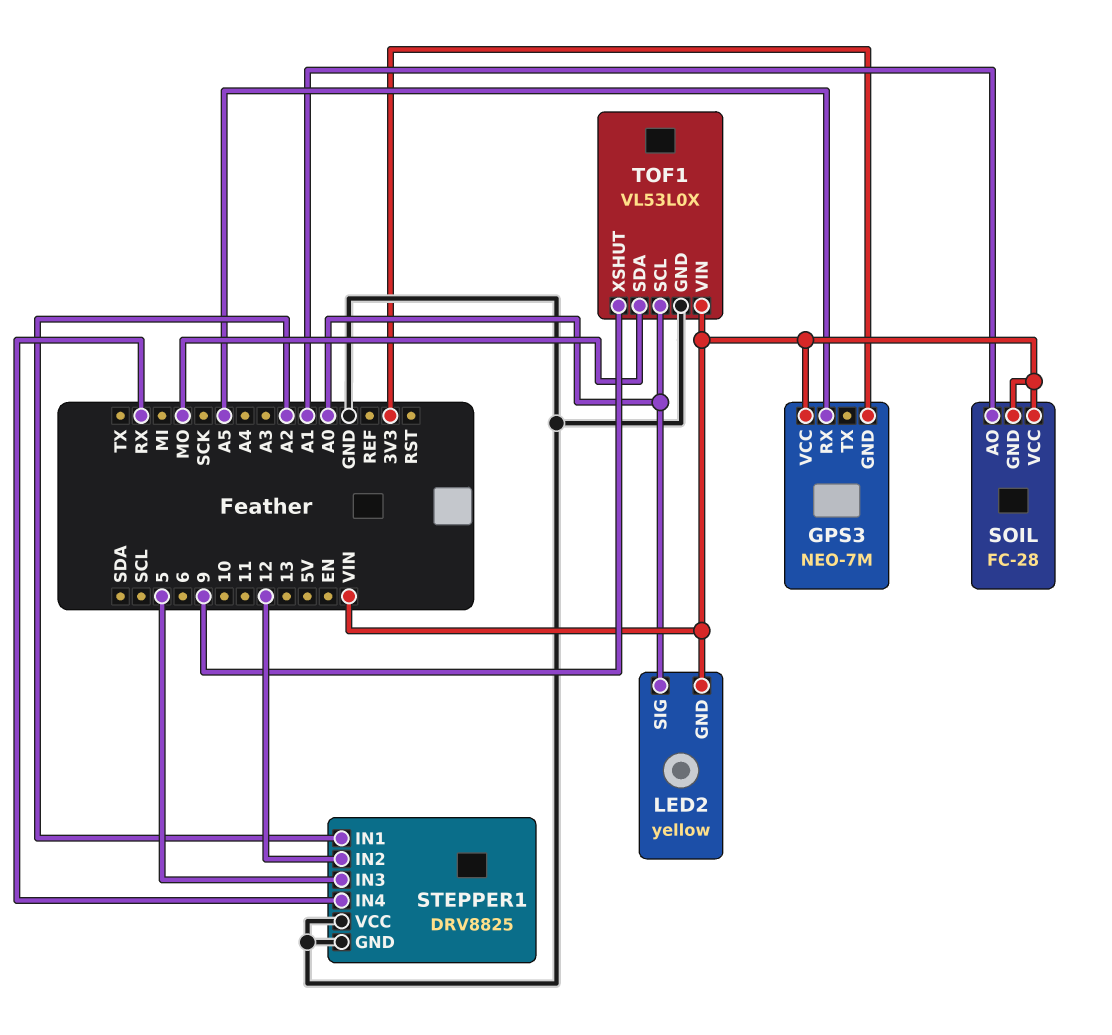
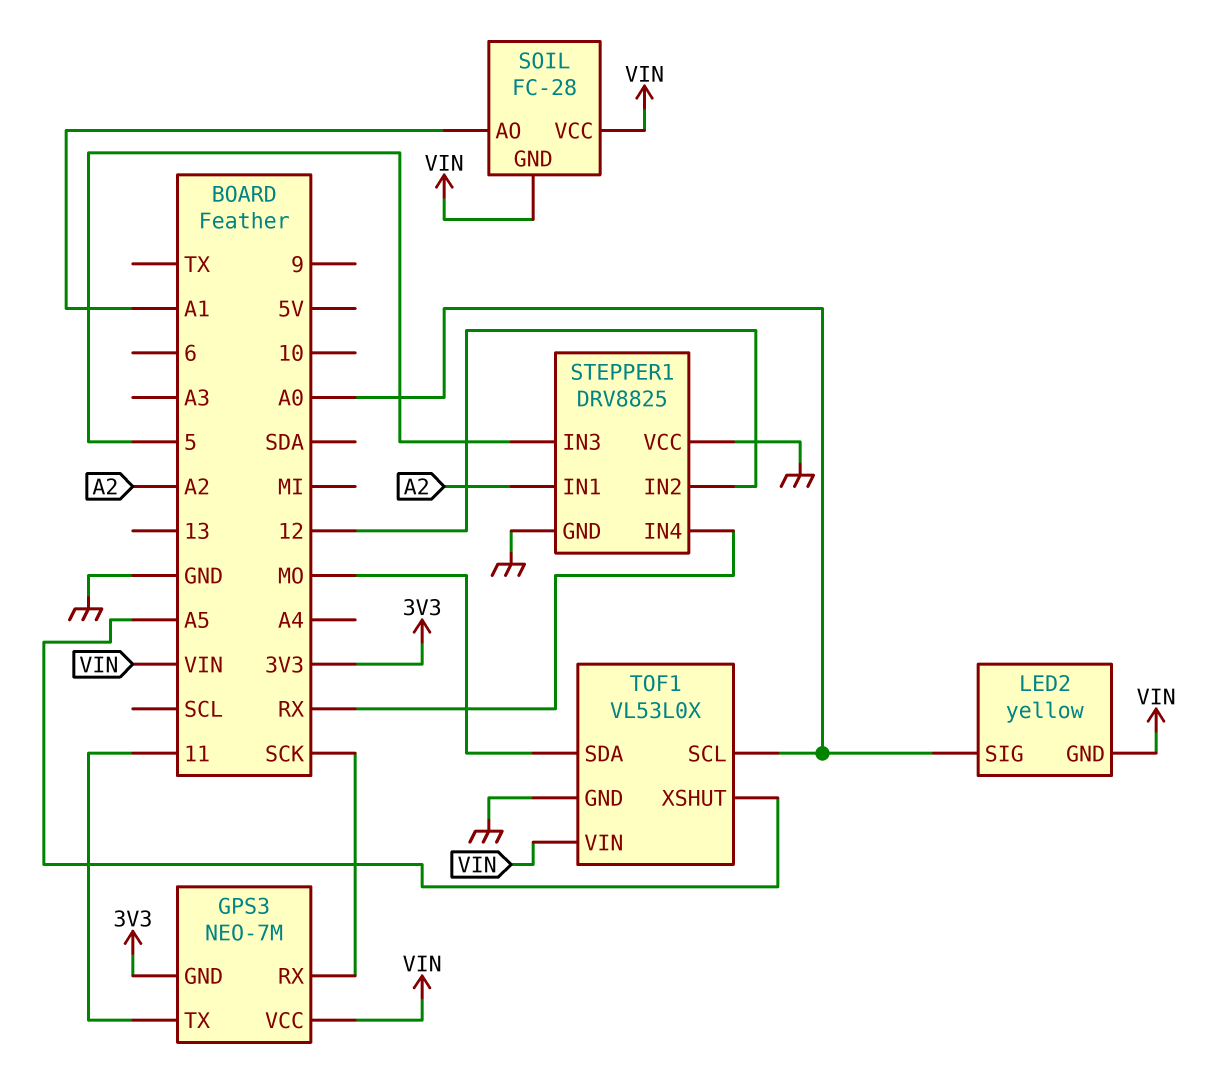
GPS3 pin RX: A5 -> SCK
GPS3 pin TX: none -> 11
TOF1 pin XSHUT: 9 -> A5

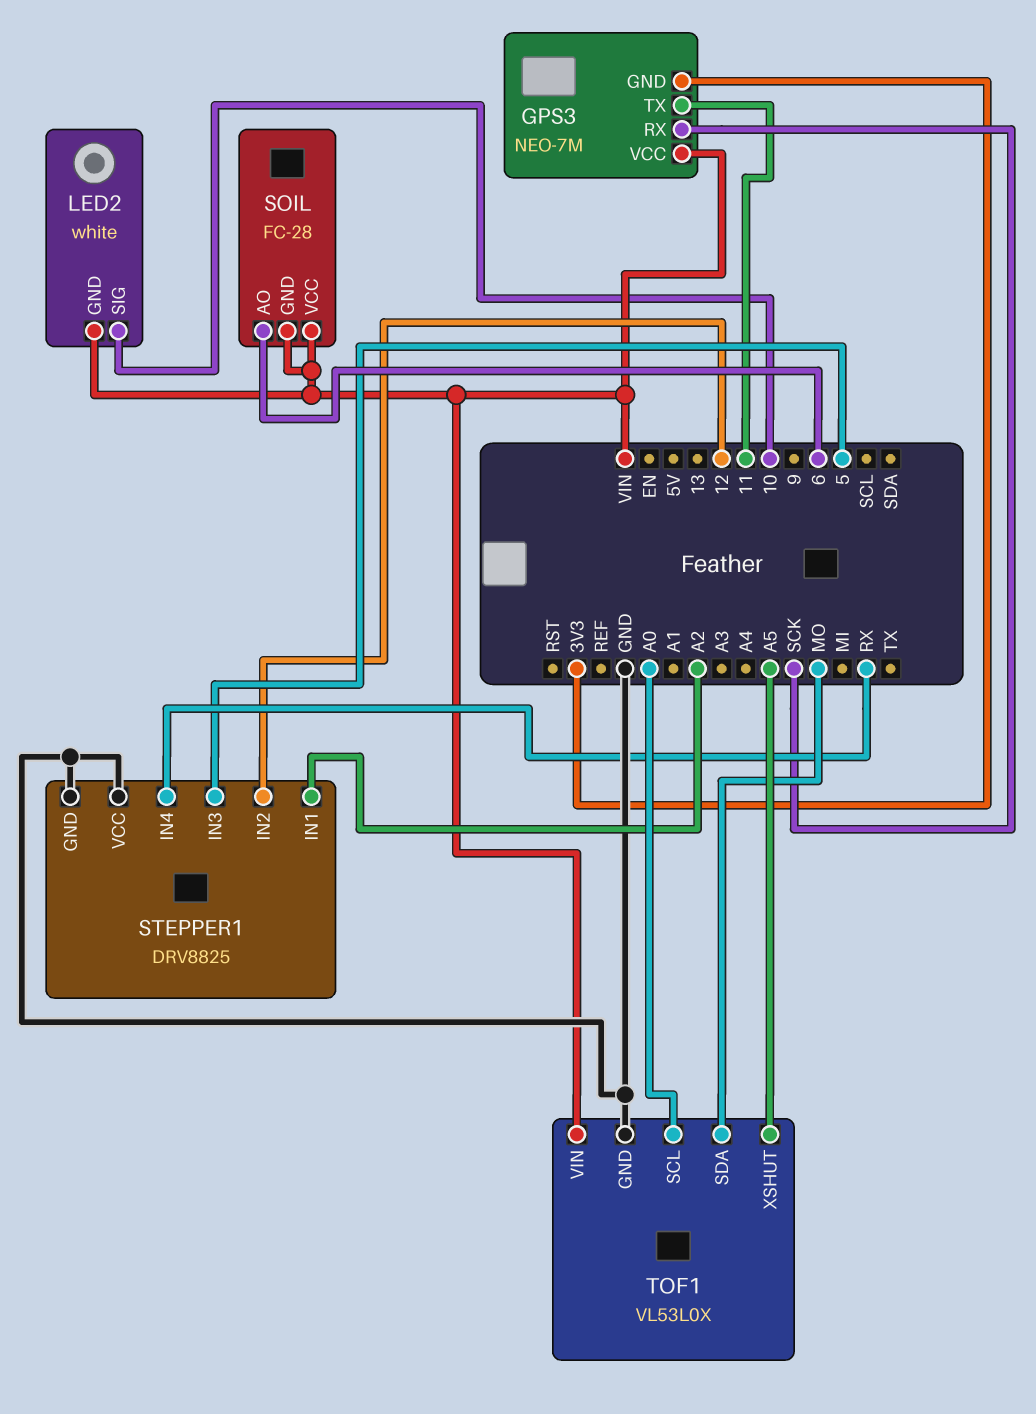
LED2: yellow -> white
LED2 pin SIG: A0 -> 10
SOIL pin AO: A1 -> 6

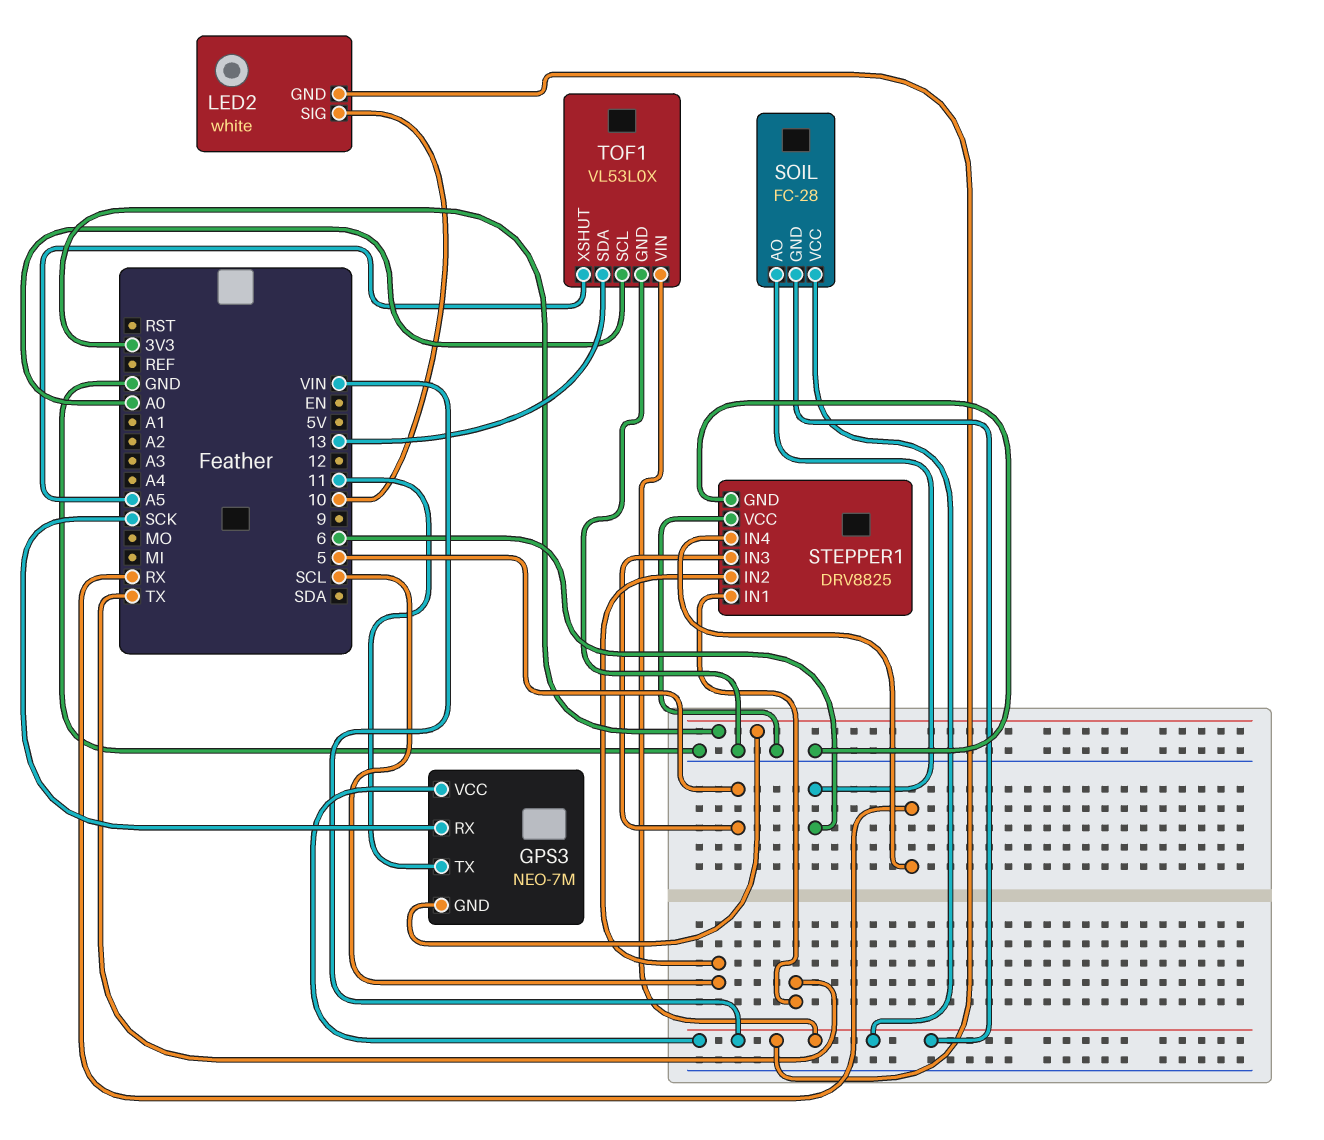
STEPPER1 pin IN1: A2 -> TX
STEPPER1 pin IN2: 12 -> SCL
TOF1 pin SDA: MO -> 13

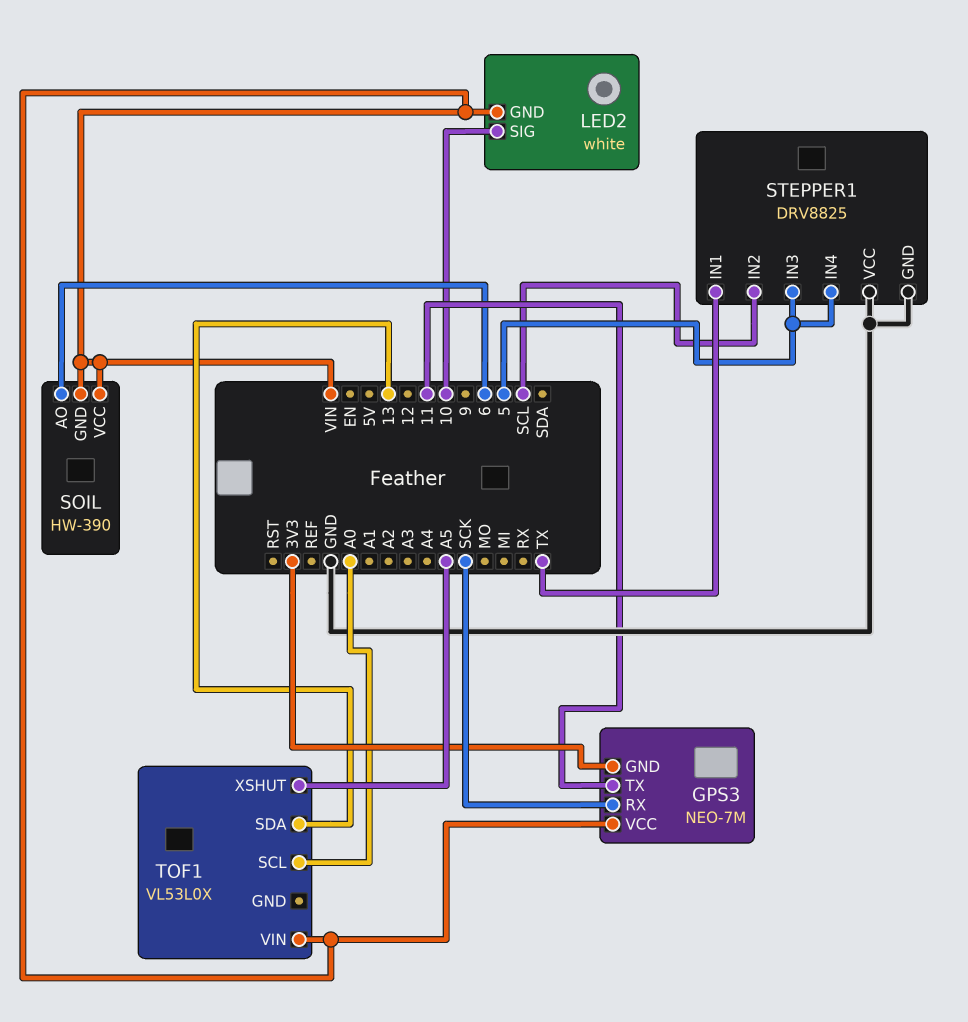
SOIL: FC-28 -> HW-390
STEPPER1 pin IN4: RX -> 5
TOF1 pin GND: GND -> none

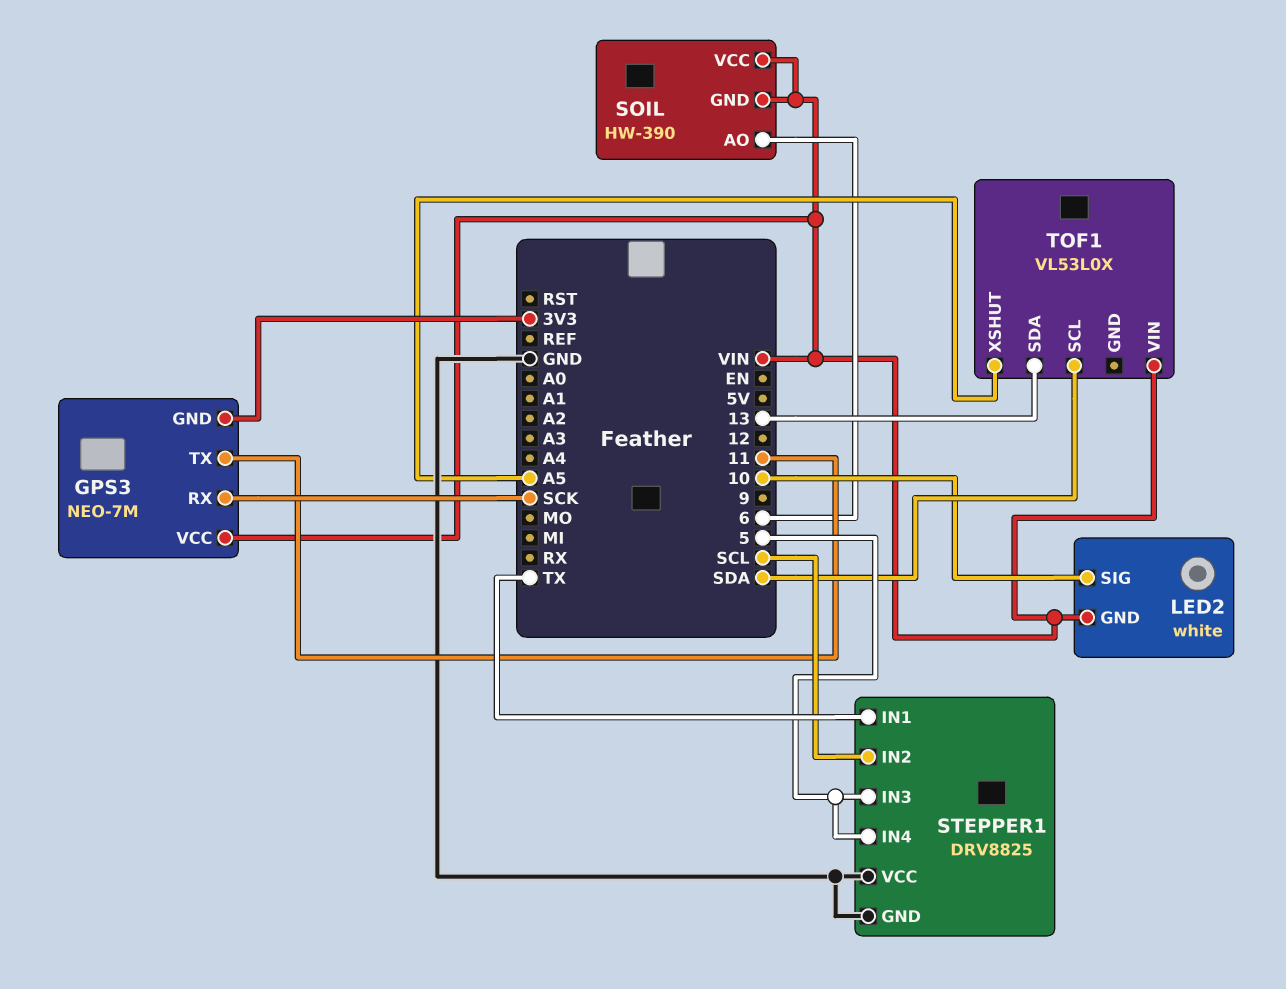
TOF1 pin SCL: A0 -> SDA

